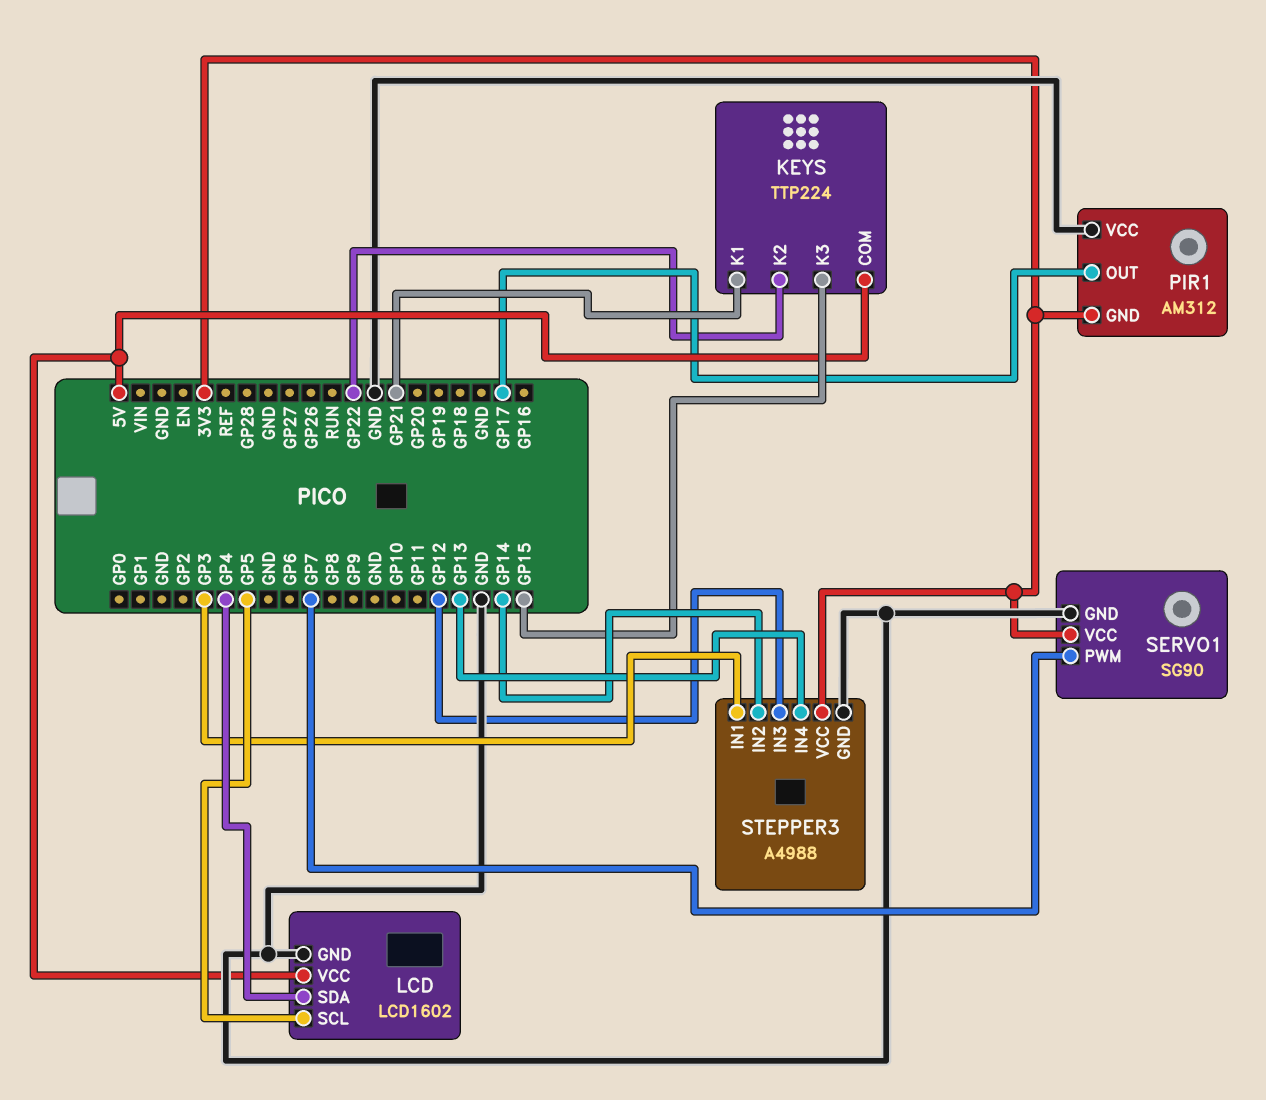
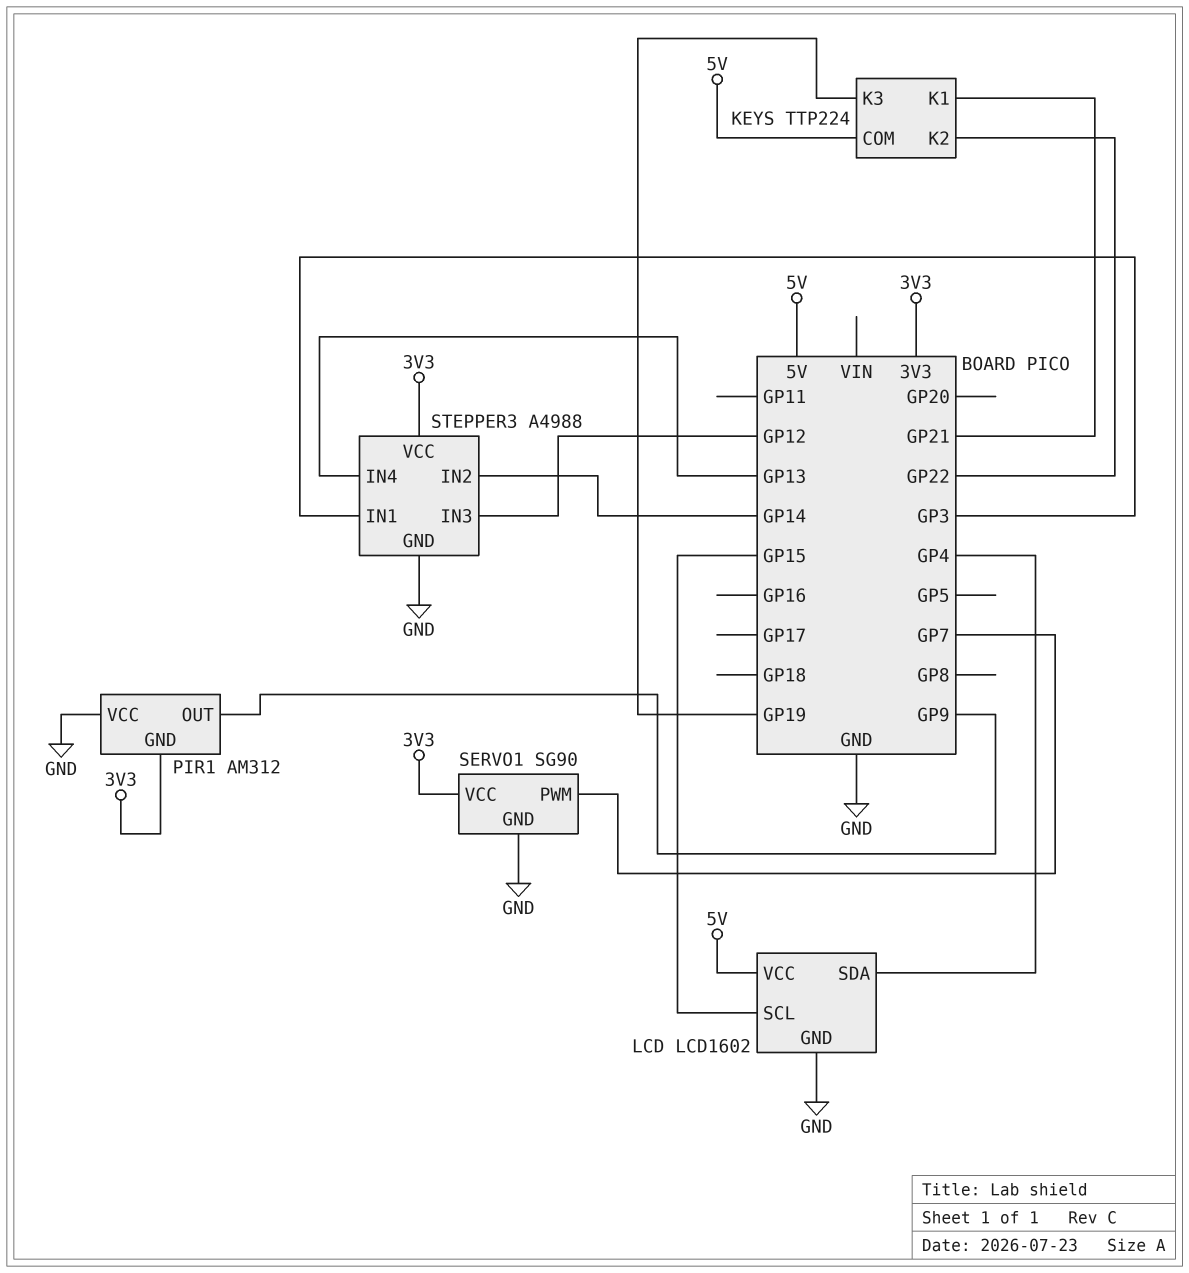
KEYS pin K3: GP15 -> GP19
LCD pin SCL: GP5 -> GP15
PIR1 pin OUT: GP17 -> GP9

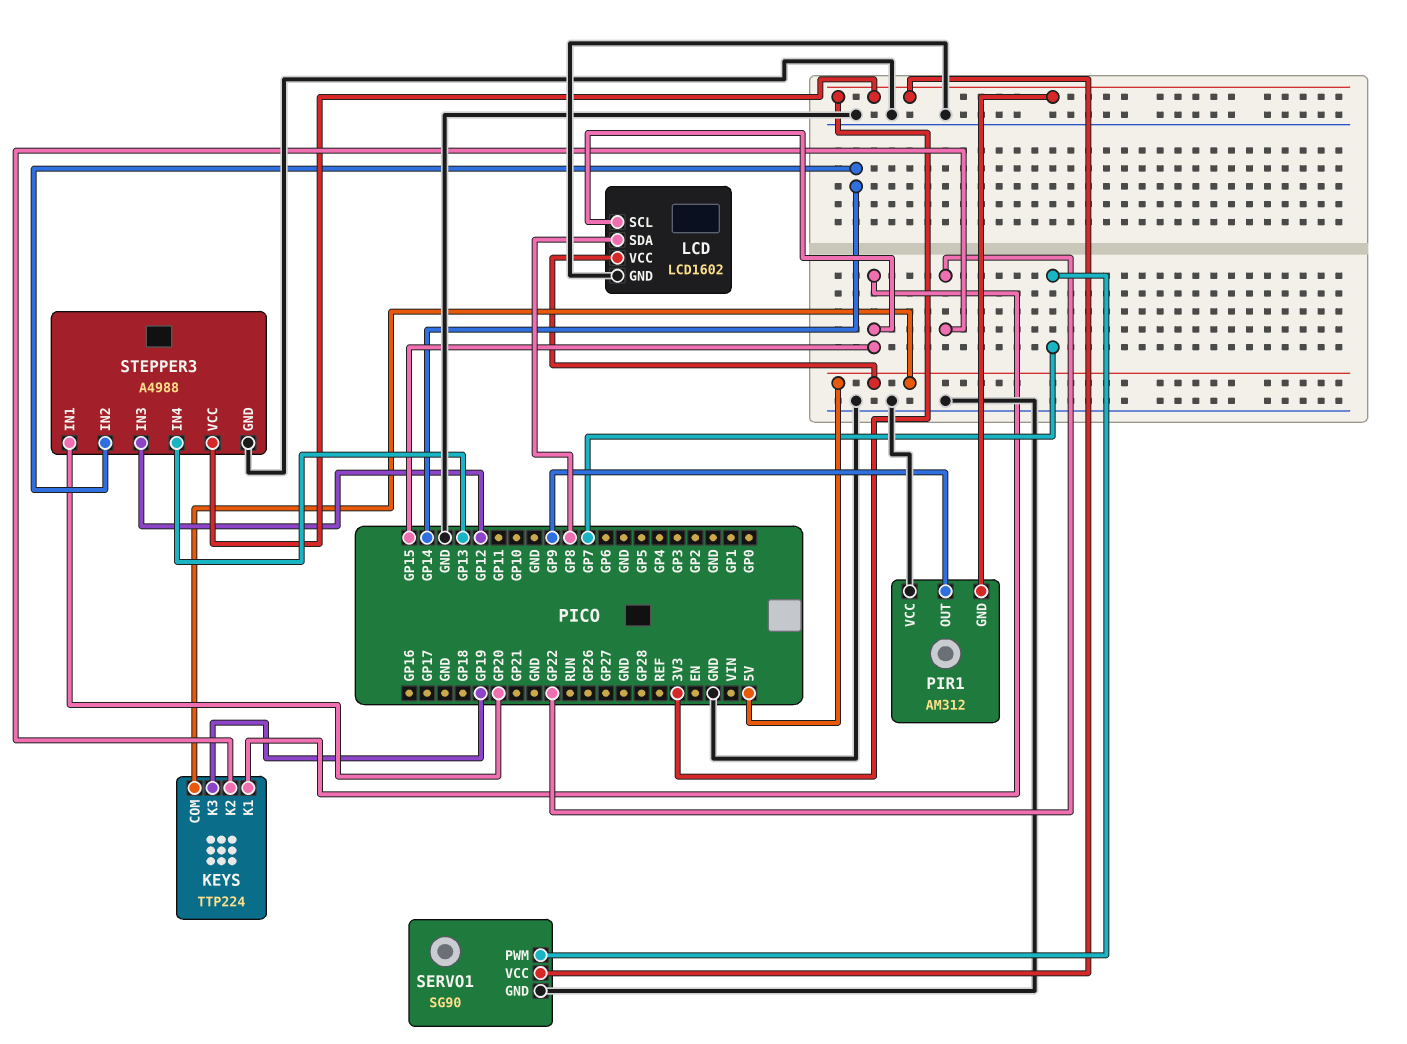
KEYS pin K1: GP21 -> GP15
LCD pin SDA: GP4 -> GP8
STEPPER3 pin IN1: GP3 -> GP20

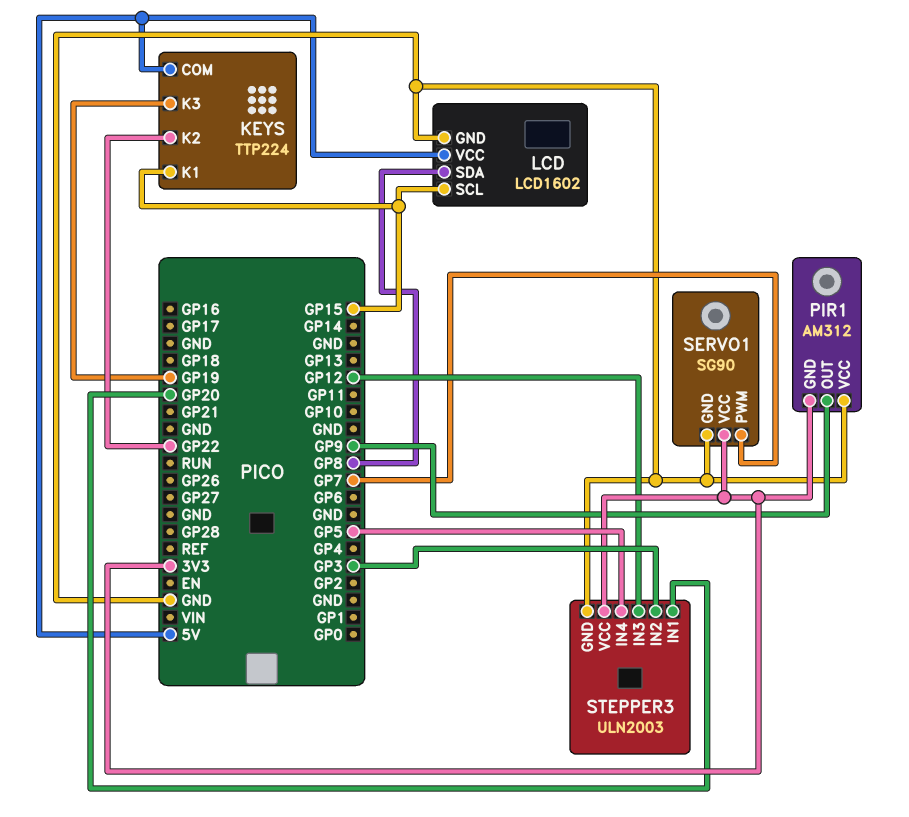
STEPPER3: A4988 -> ULN2003
STEPPER3 pin IN2: GP14 -> GP3
STEPPER3 pin IN4: GP13 -> GP5

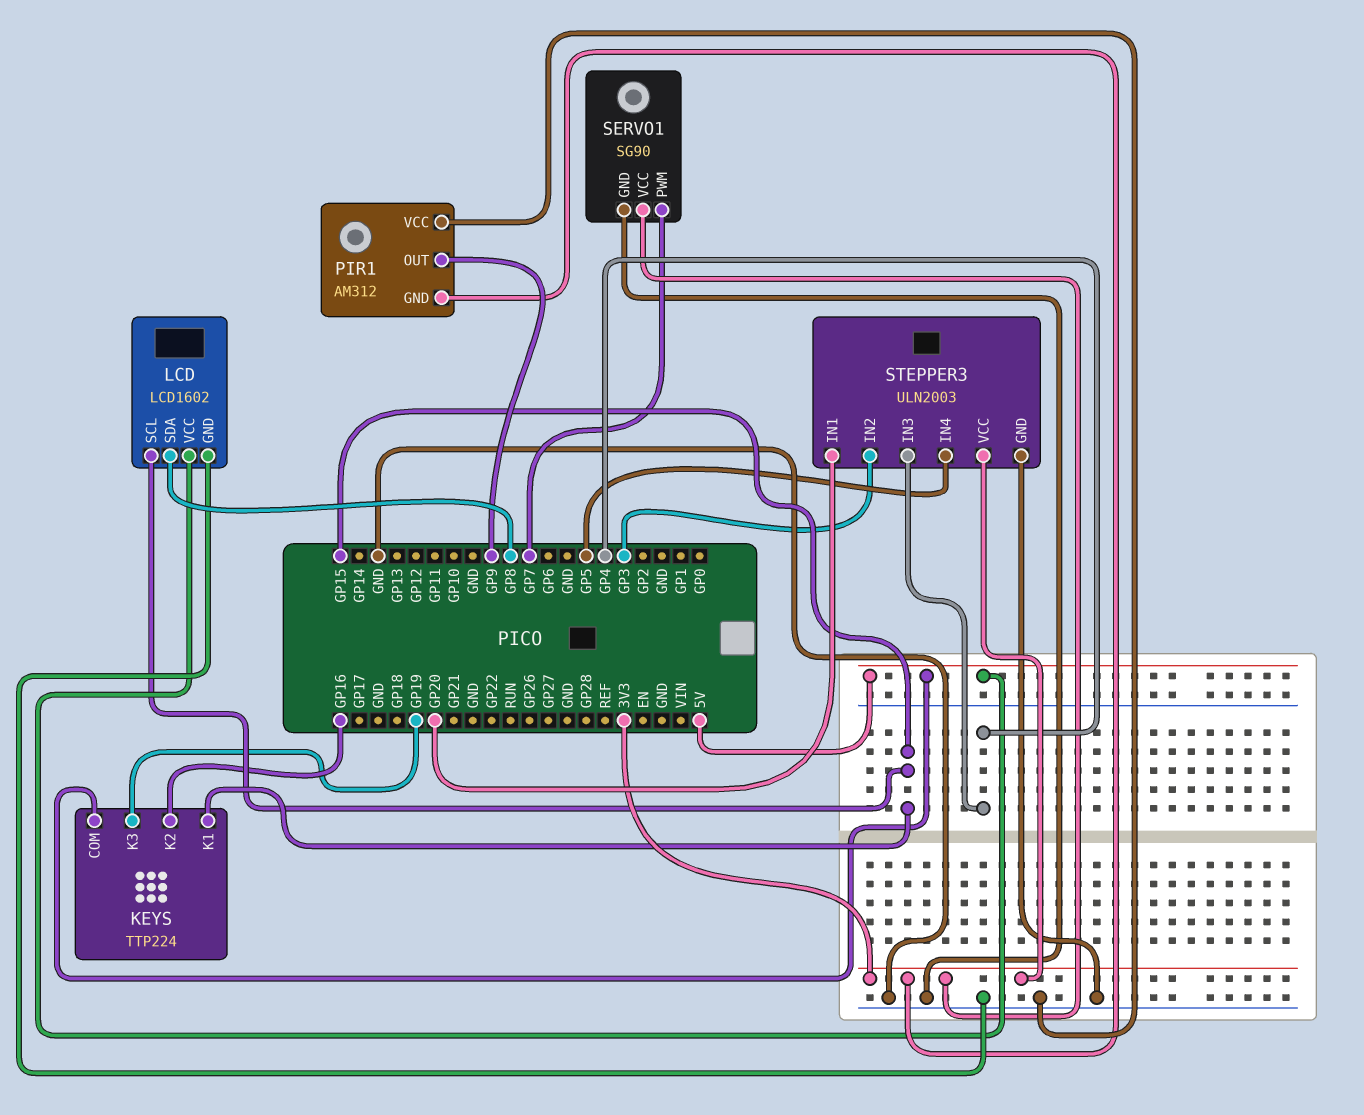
KEYS pin K2: GP22 -> GP16
STEPPER3 pin IN3: GP12 -> GP4

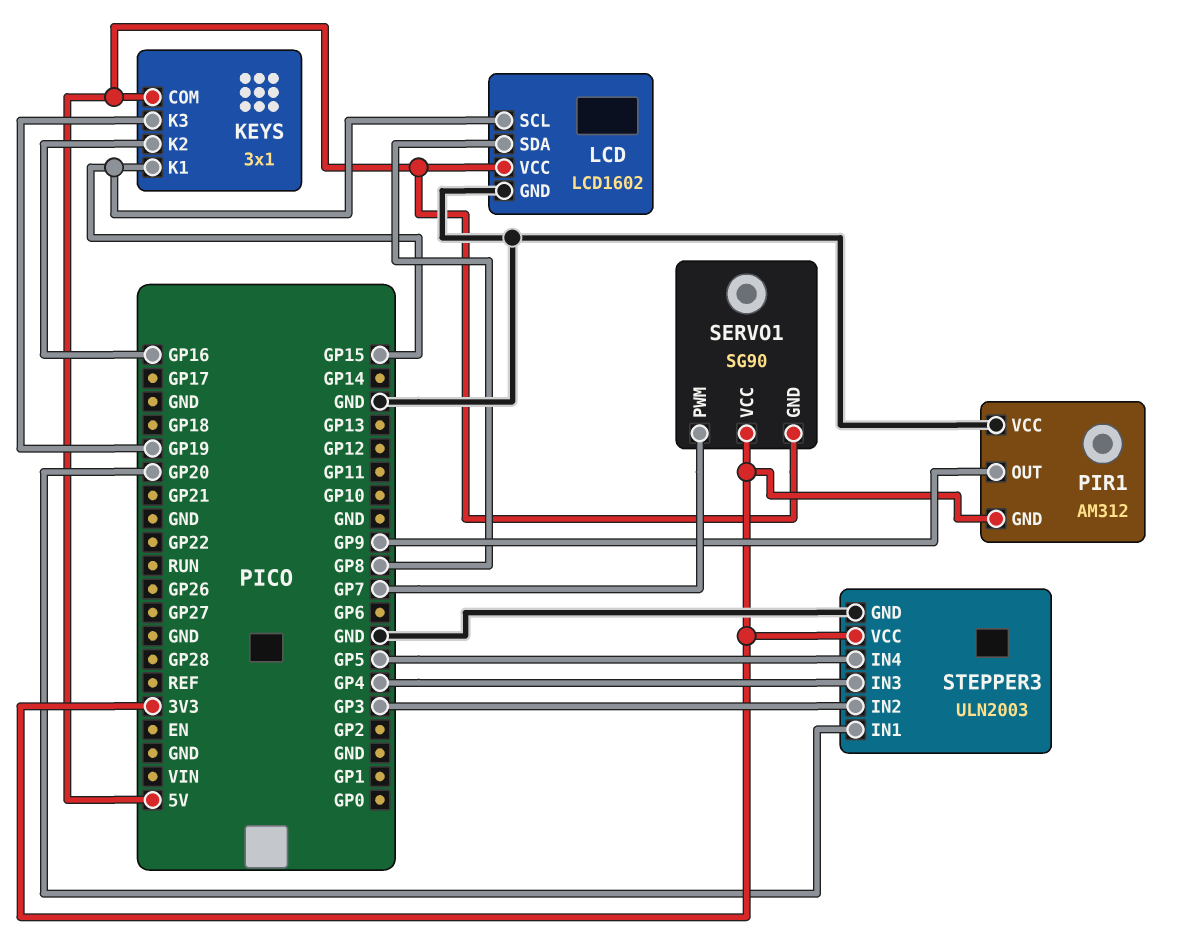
KEYS: TTP224 -> 3x1
SERVO1 pin GND: GND -> 5V

